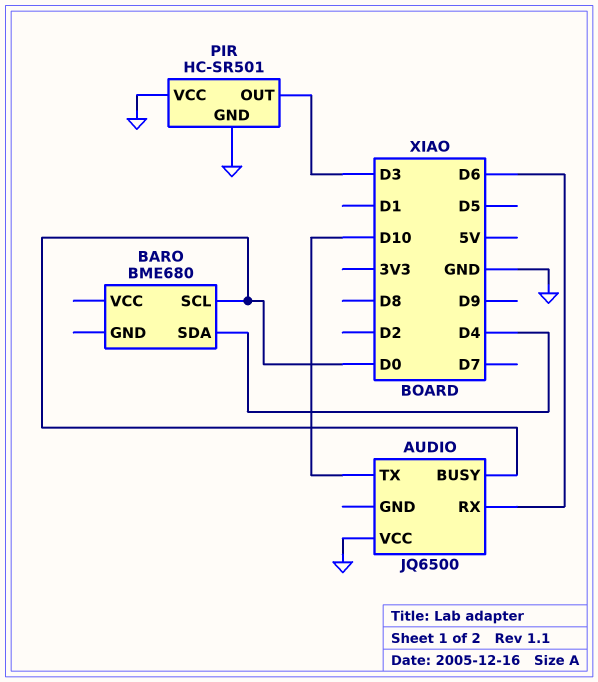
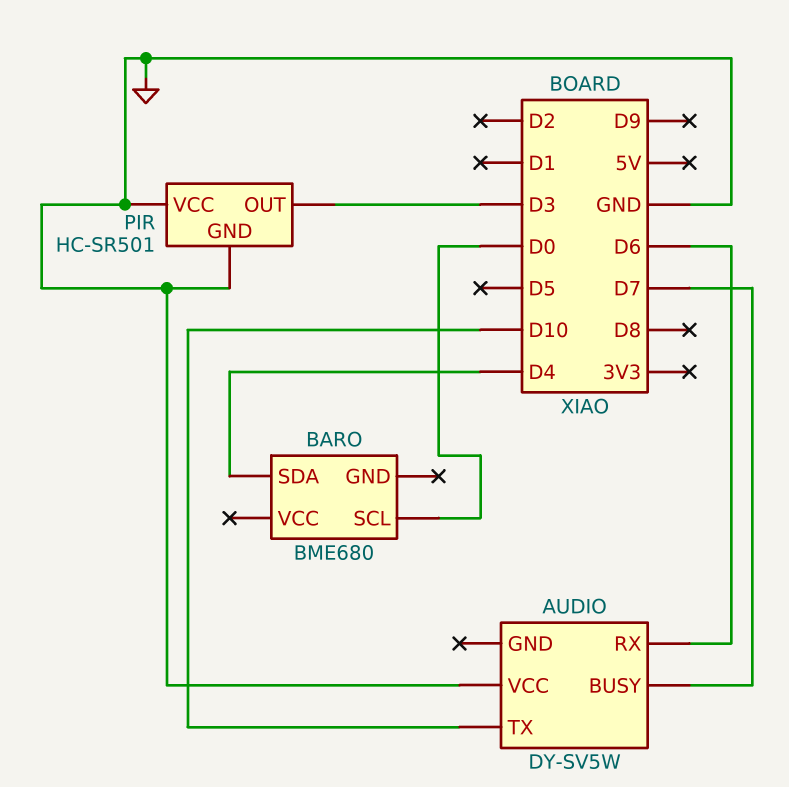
AUDIO: JQ6500 -> DY-SV5W
AUDIO pin BUSY: D0 -> D7

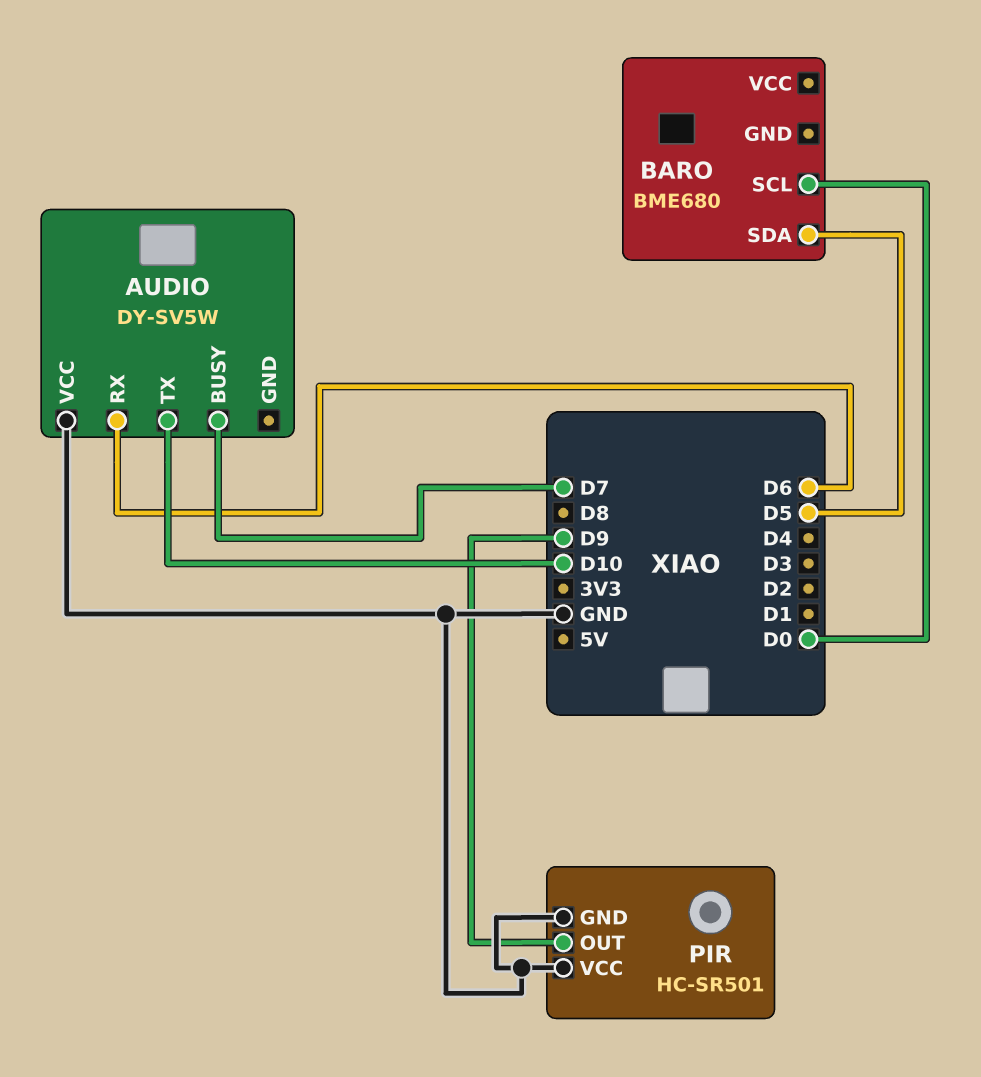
BARO pin SDA: D4 -> D5
PIR pin OUT: D3 -> D9

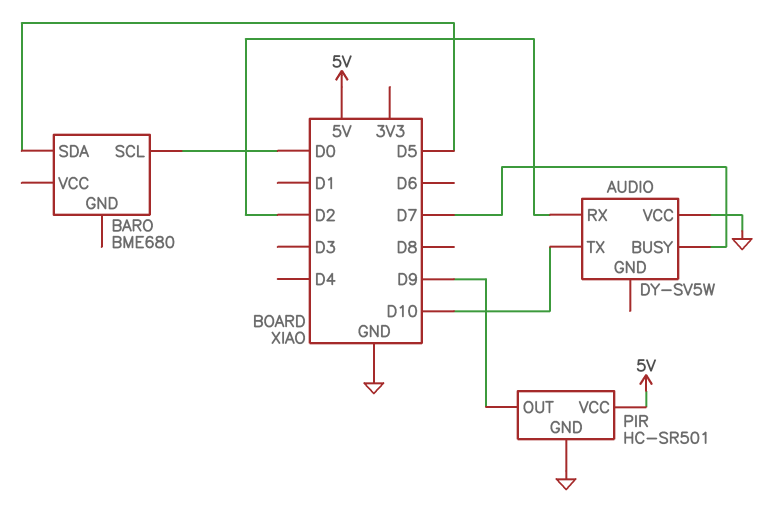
AUDIO pin RX: D6 -> D2
PIR pin VCC: GND -> 5V

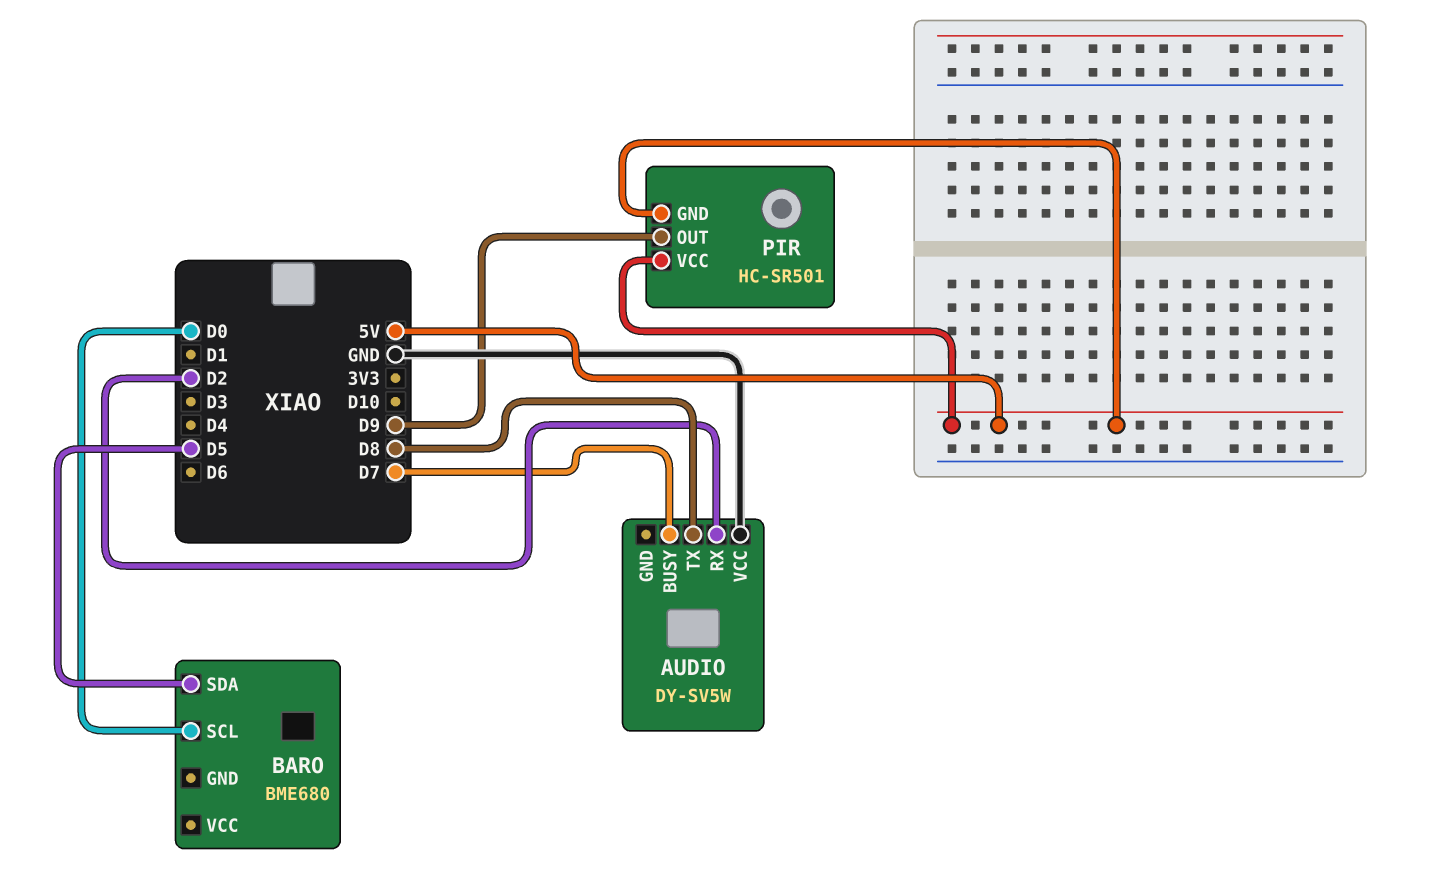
AUDIO pin TX: D10 -> D8
PIR pin GND: GND -> 5V

